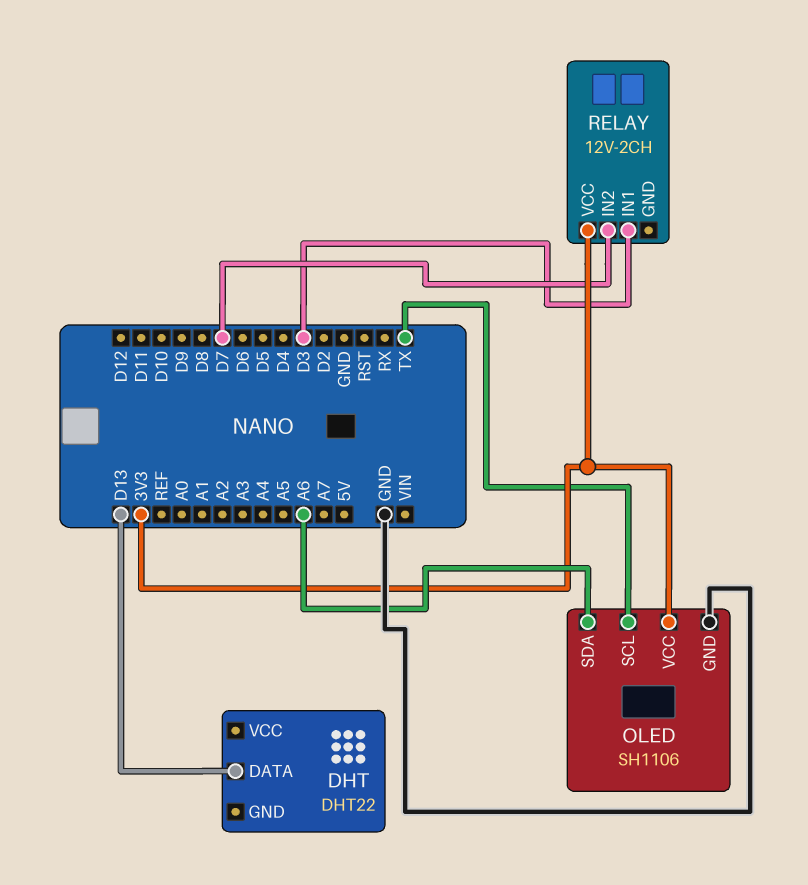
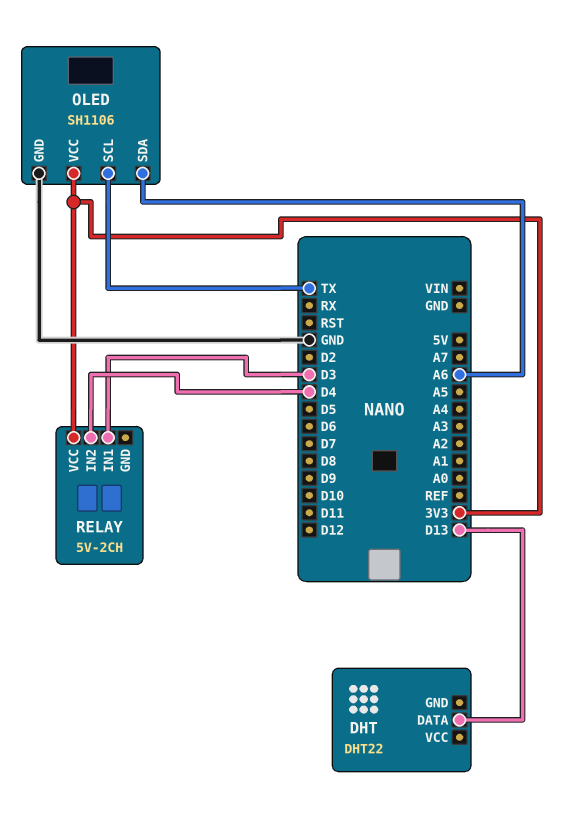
RELAY: 12V-2CH -> 5V-2CH
RELAY pin IN2: D7 -> D4

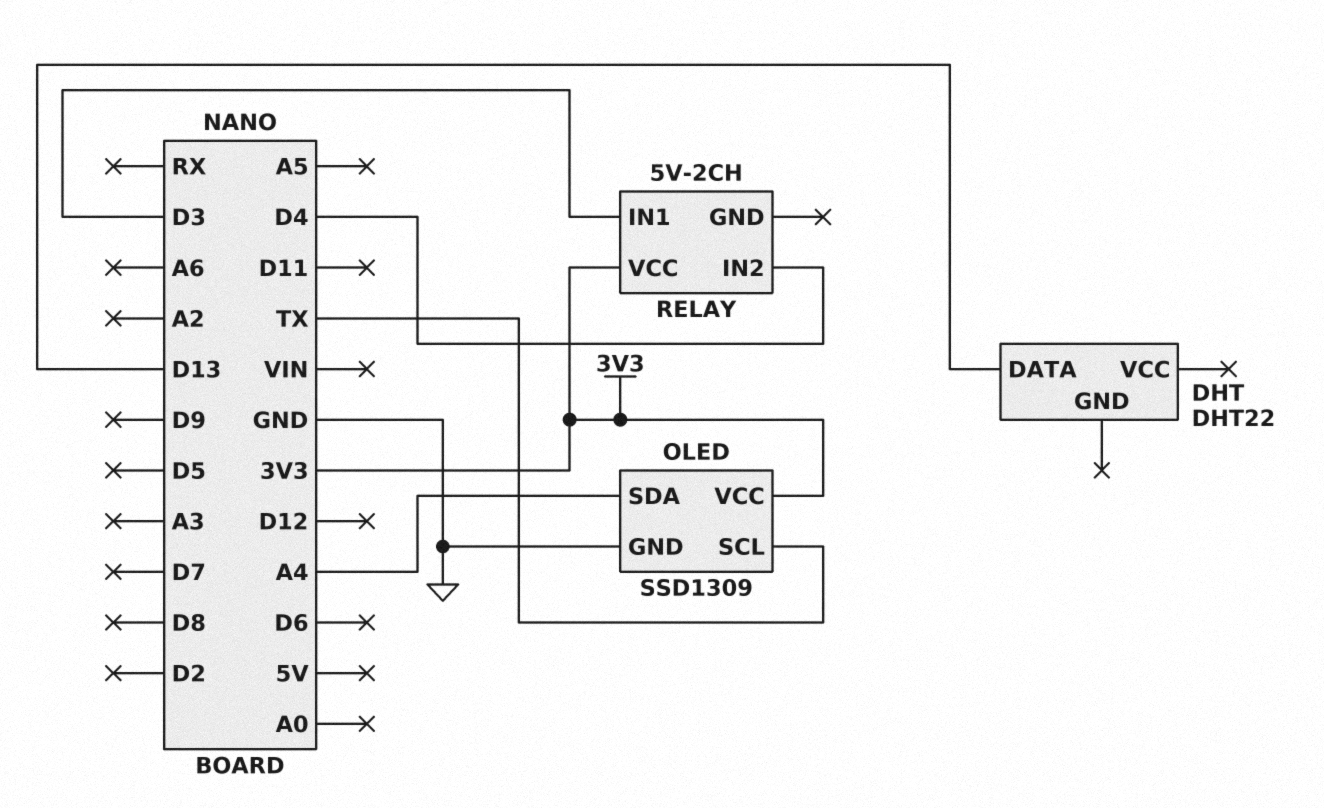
OLED: SH1106 -> SSD1309
OLED pin SDA: A6 -> A4

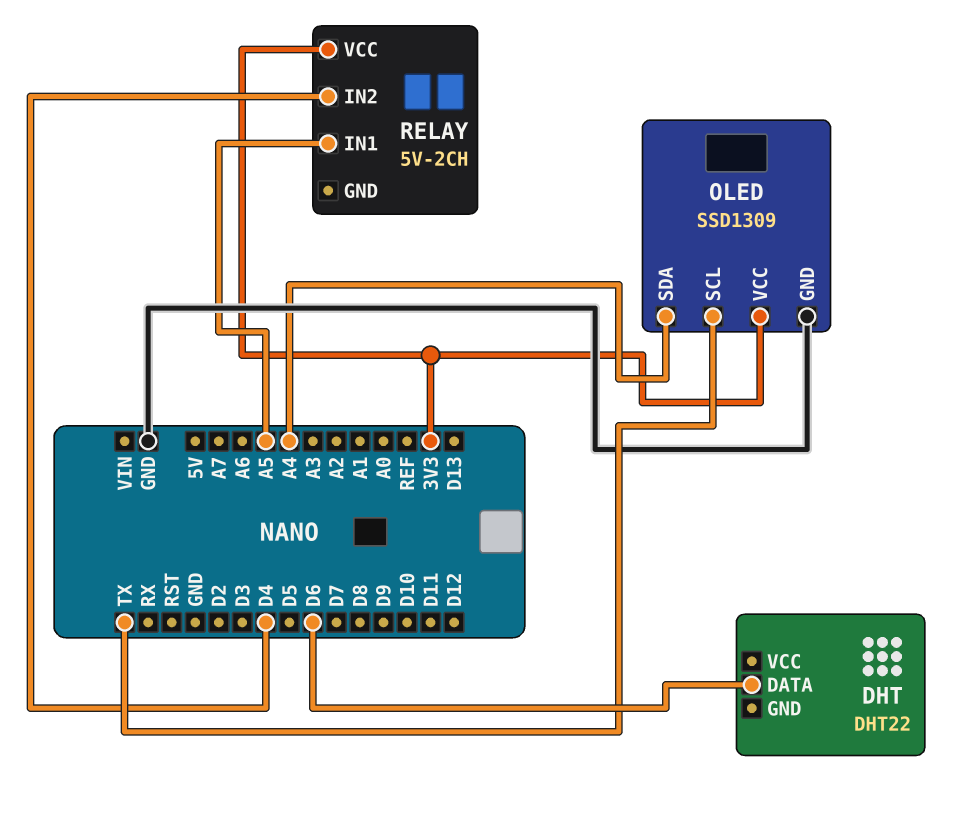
DHT pin DATA: D13 -> D6
RELAY pin IN1: D3 -> A5

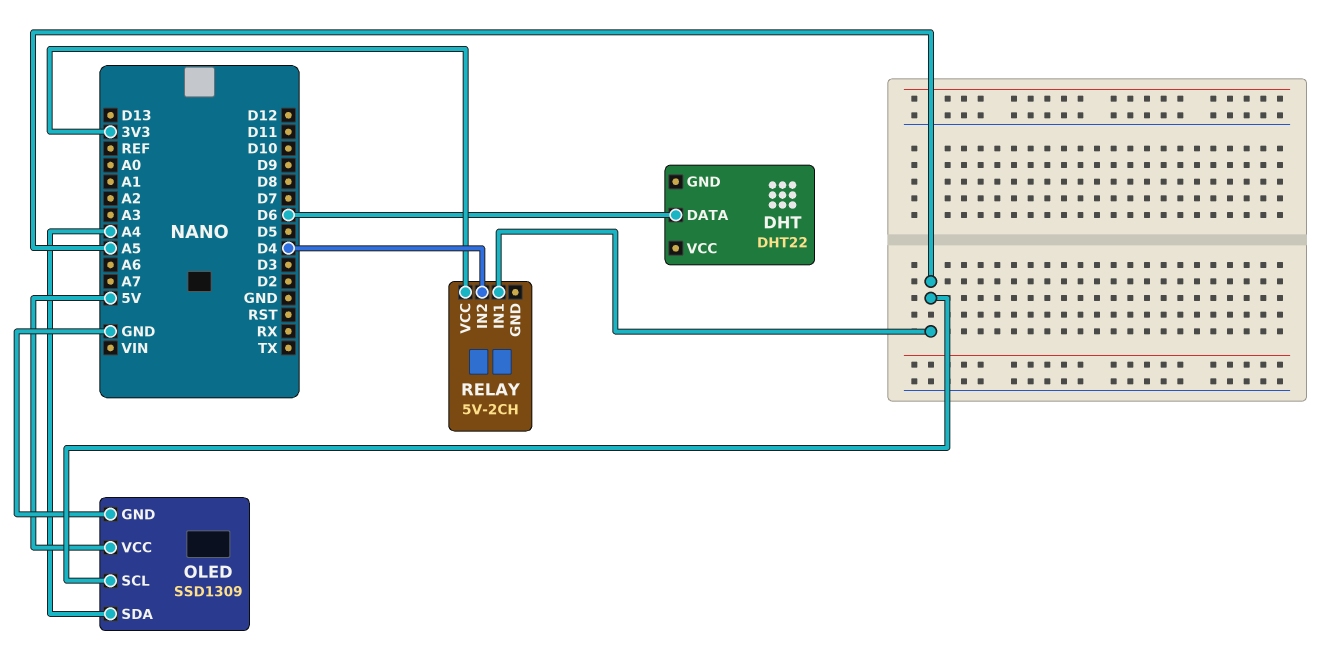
OLED pin SCL: TX -> A5
OLED pin VCC: 3V3 -> 5V

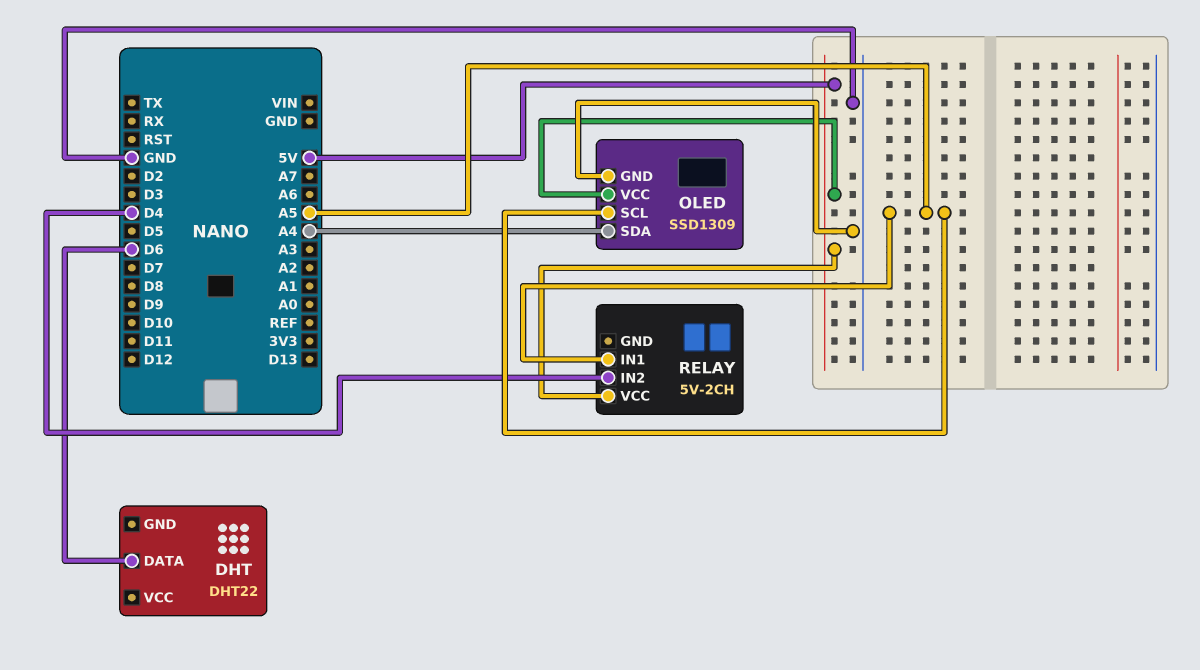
RELAY pin VCC: 3V3 -> 5V

